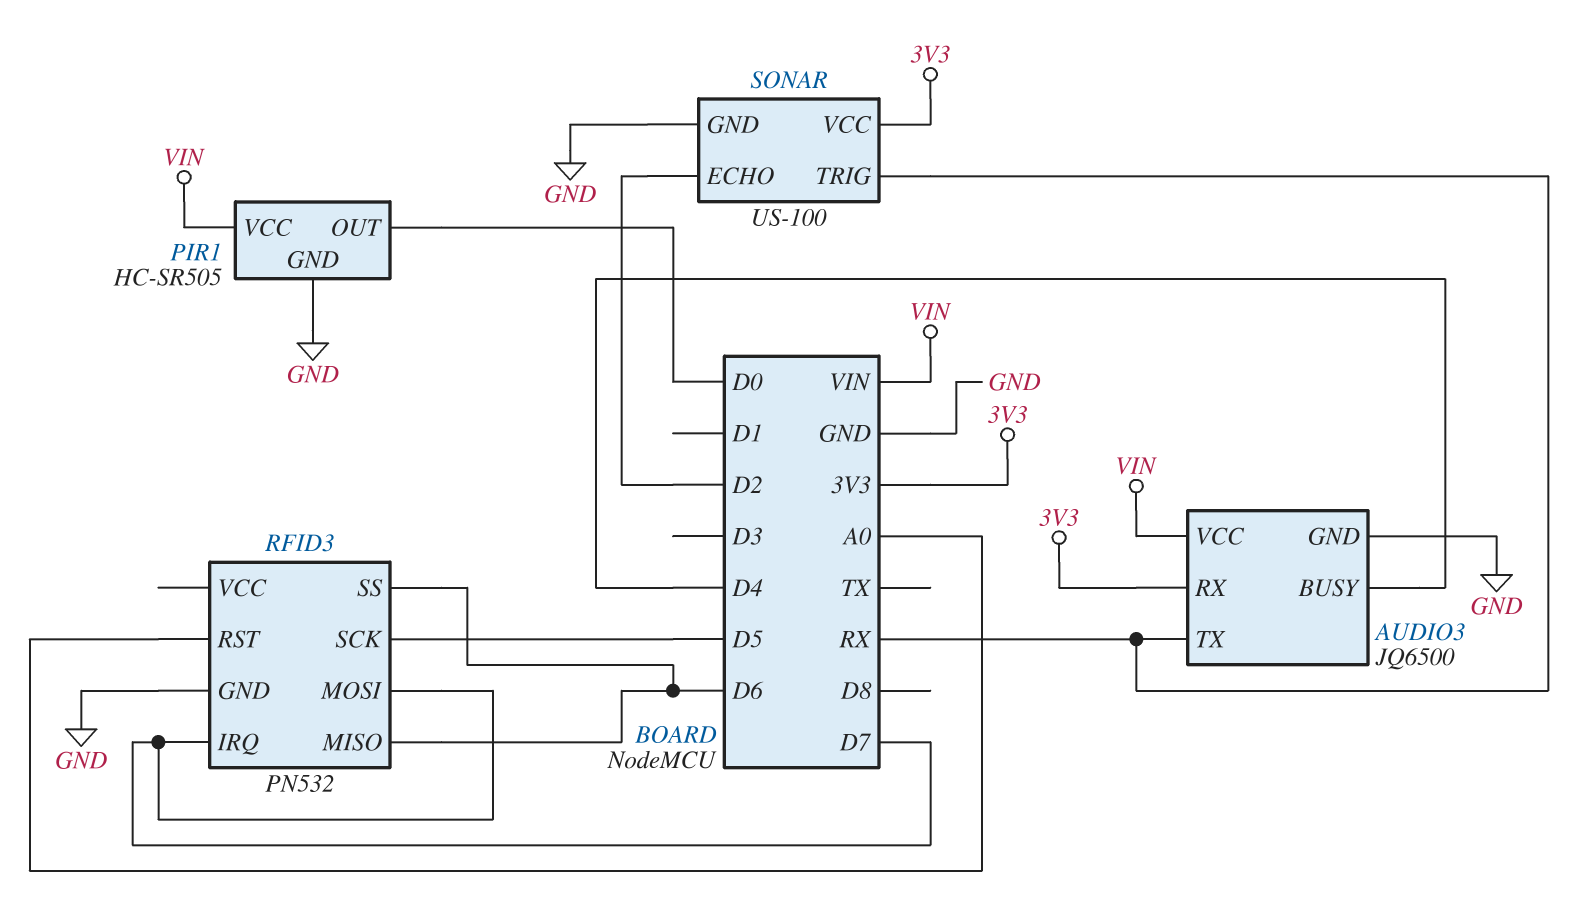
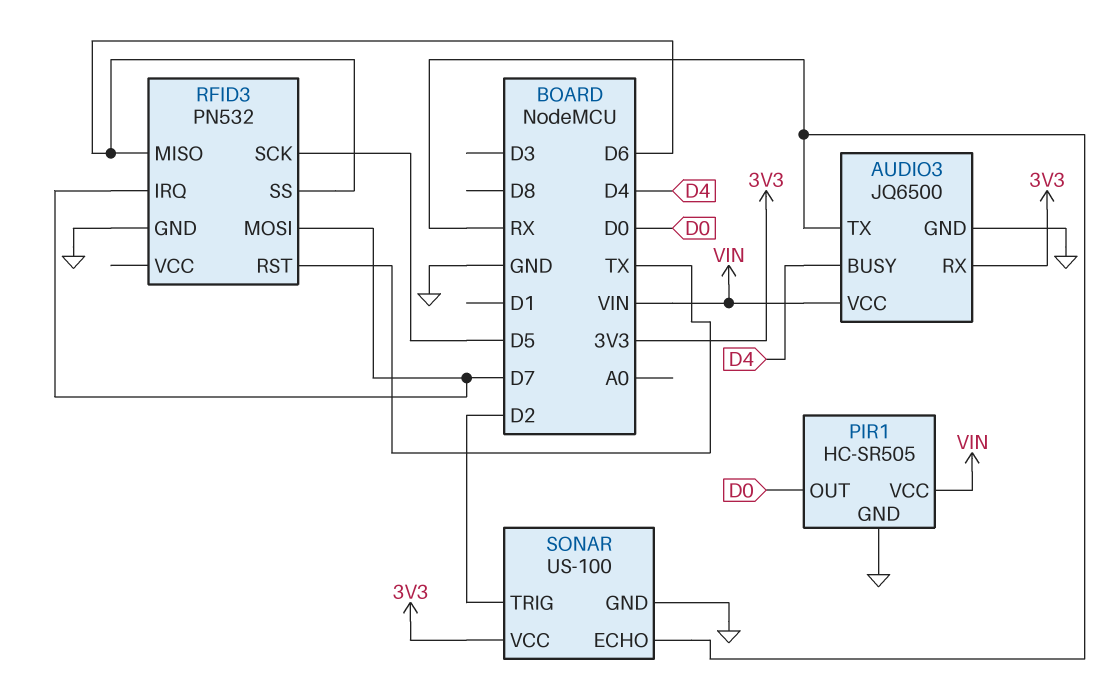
RFID3 pin RST: A0 -> TX
SONAR pin ECHO: D2 -> RX
SONAR pin TRIG: RX -> D2

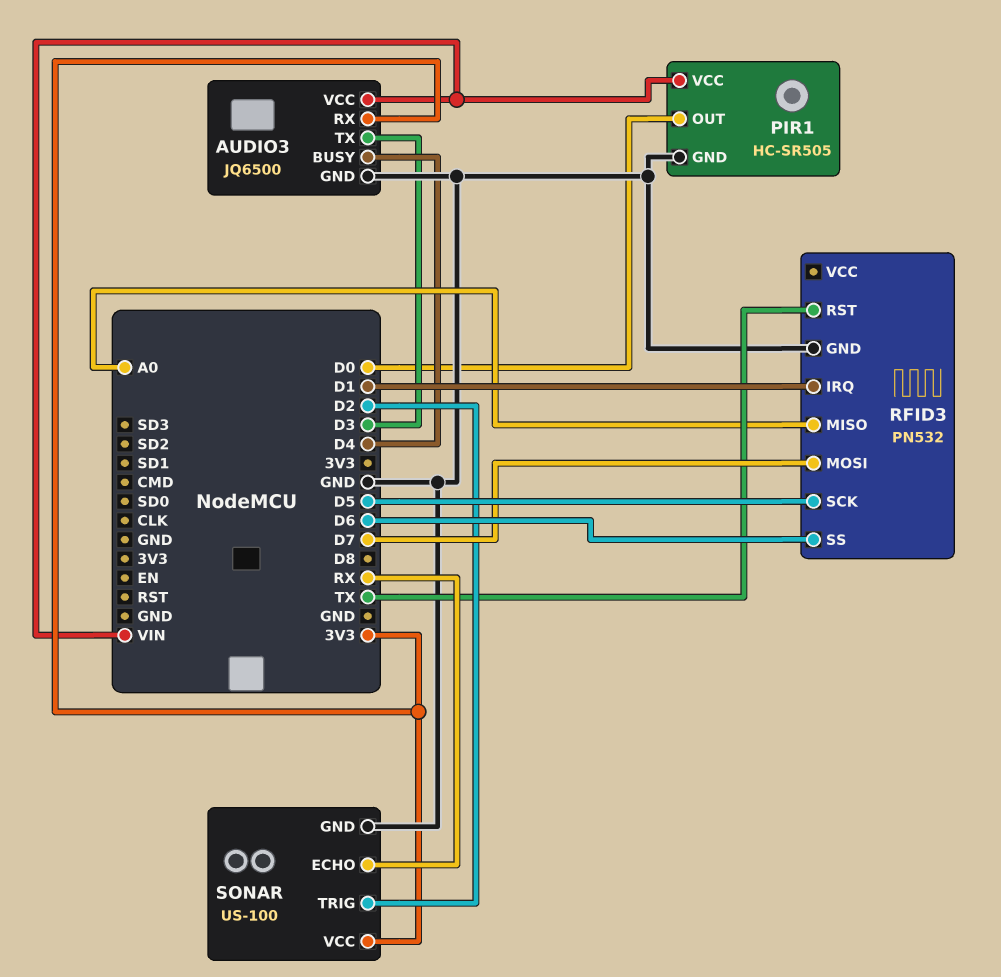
AUDIO3 pin TX: RX -> D3
RFID3 pin IRQ: D7 -> D1
RFID3 pin MISO: D6 -> A0

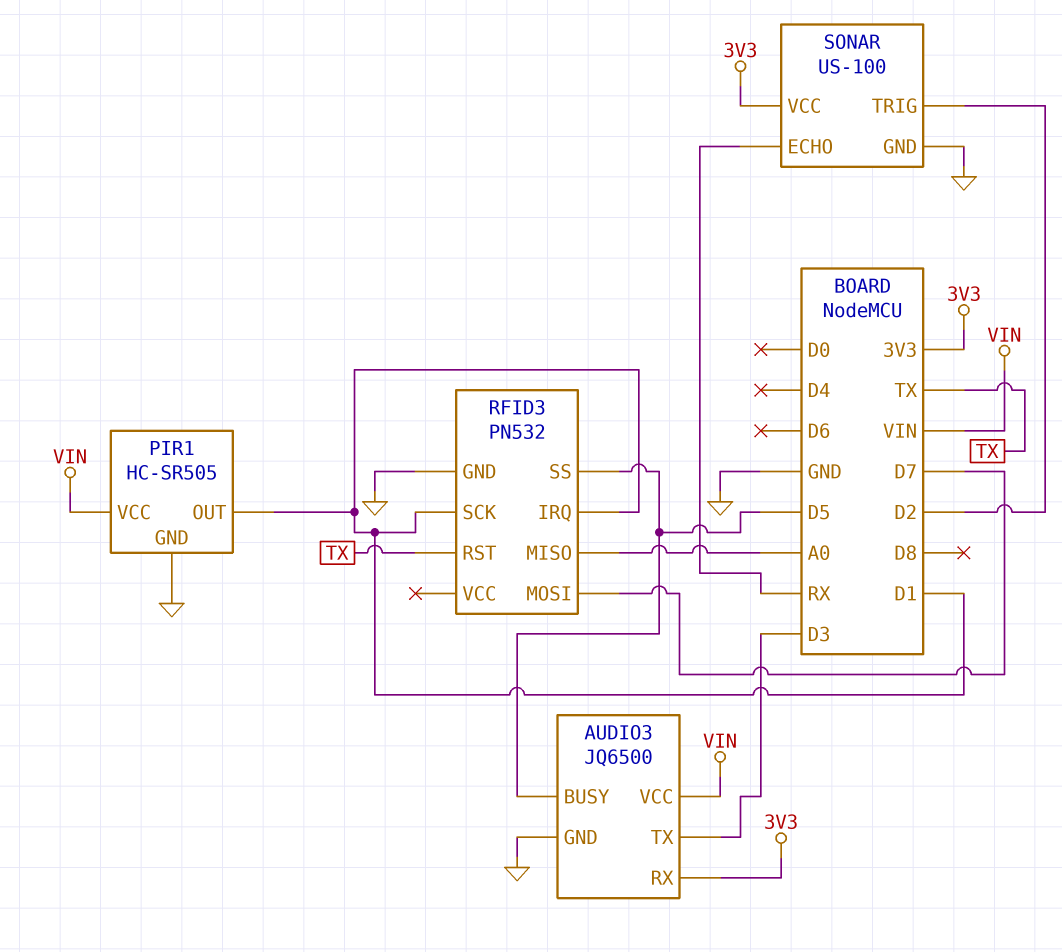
AUDIO3 pin BUSY: D4 -> D5
PIR1 pin OUT: D0 -> D1
RFID3 pin SCK: D5 -> D1
RFID3 pin SS: D6 -> D5

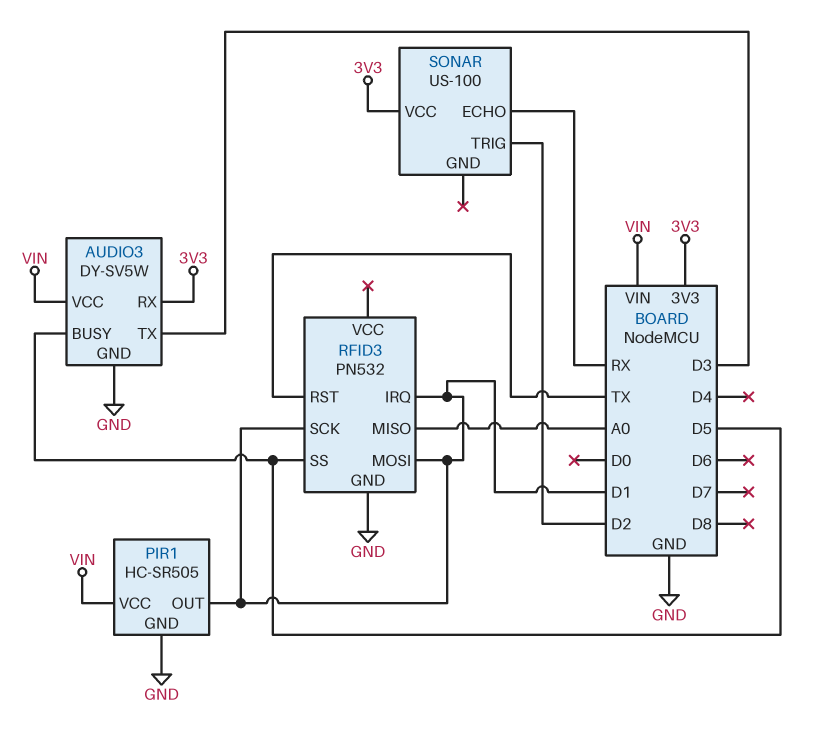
AUDIO3: JQ6500 -> DY-SV5W
RFID3 pin MOSI: D7 -> D1
SONAR pin GND: GND -> none

